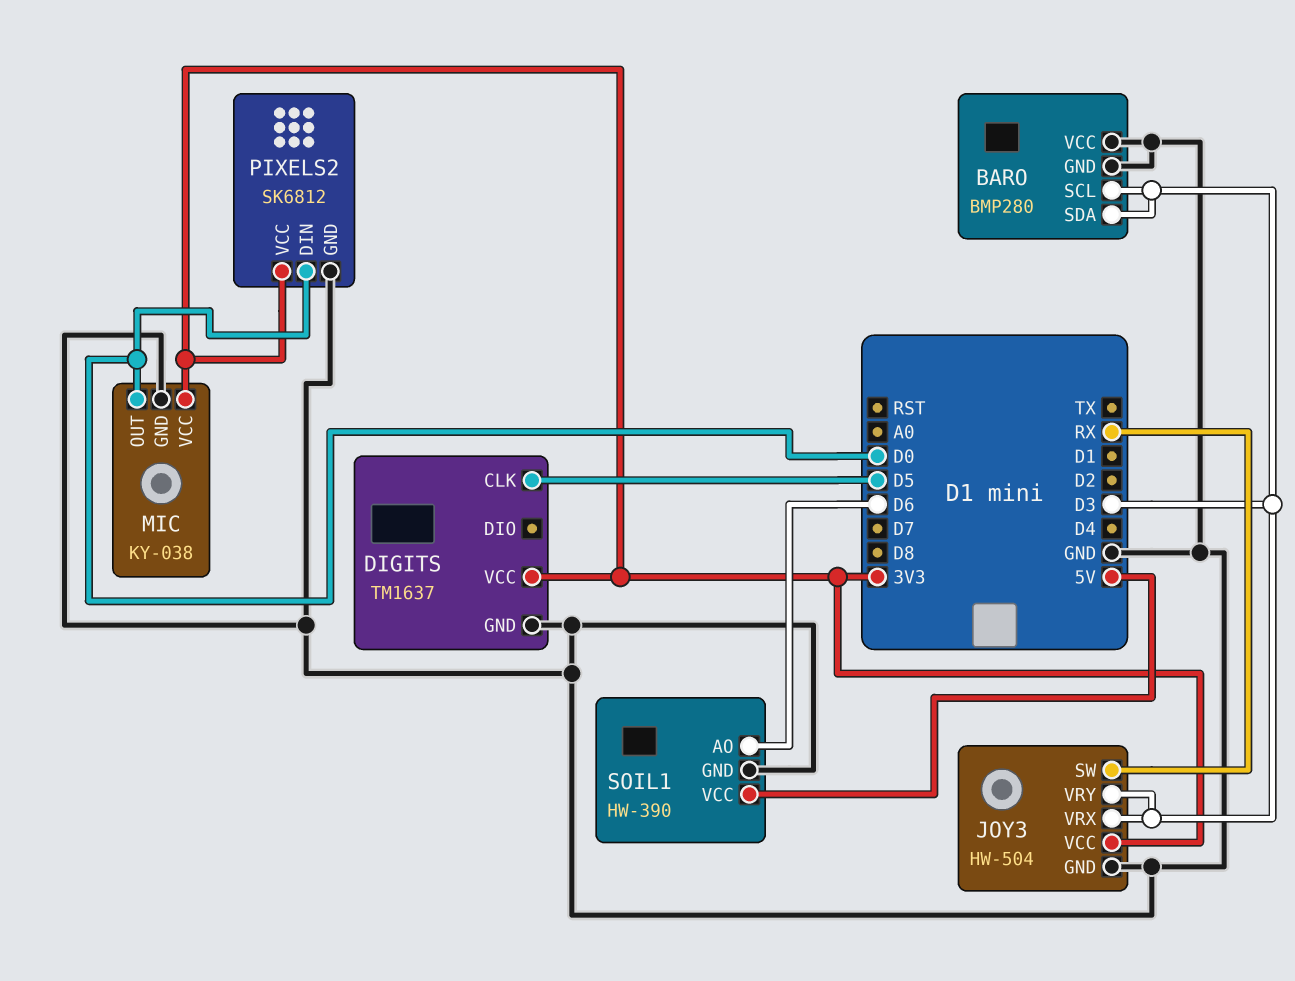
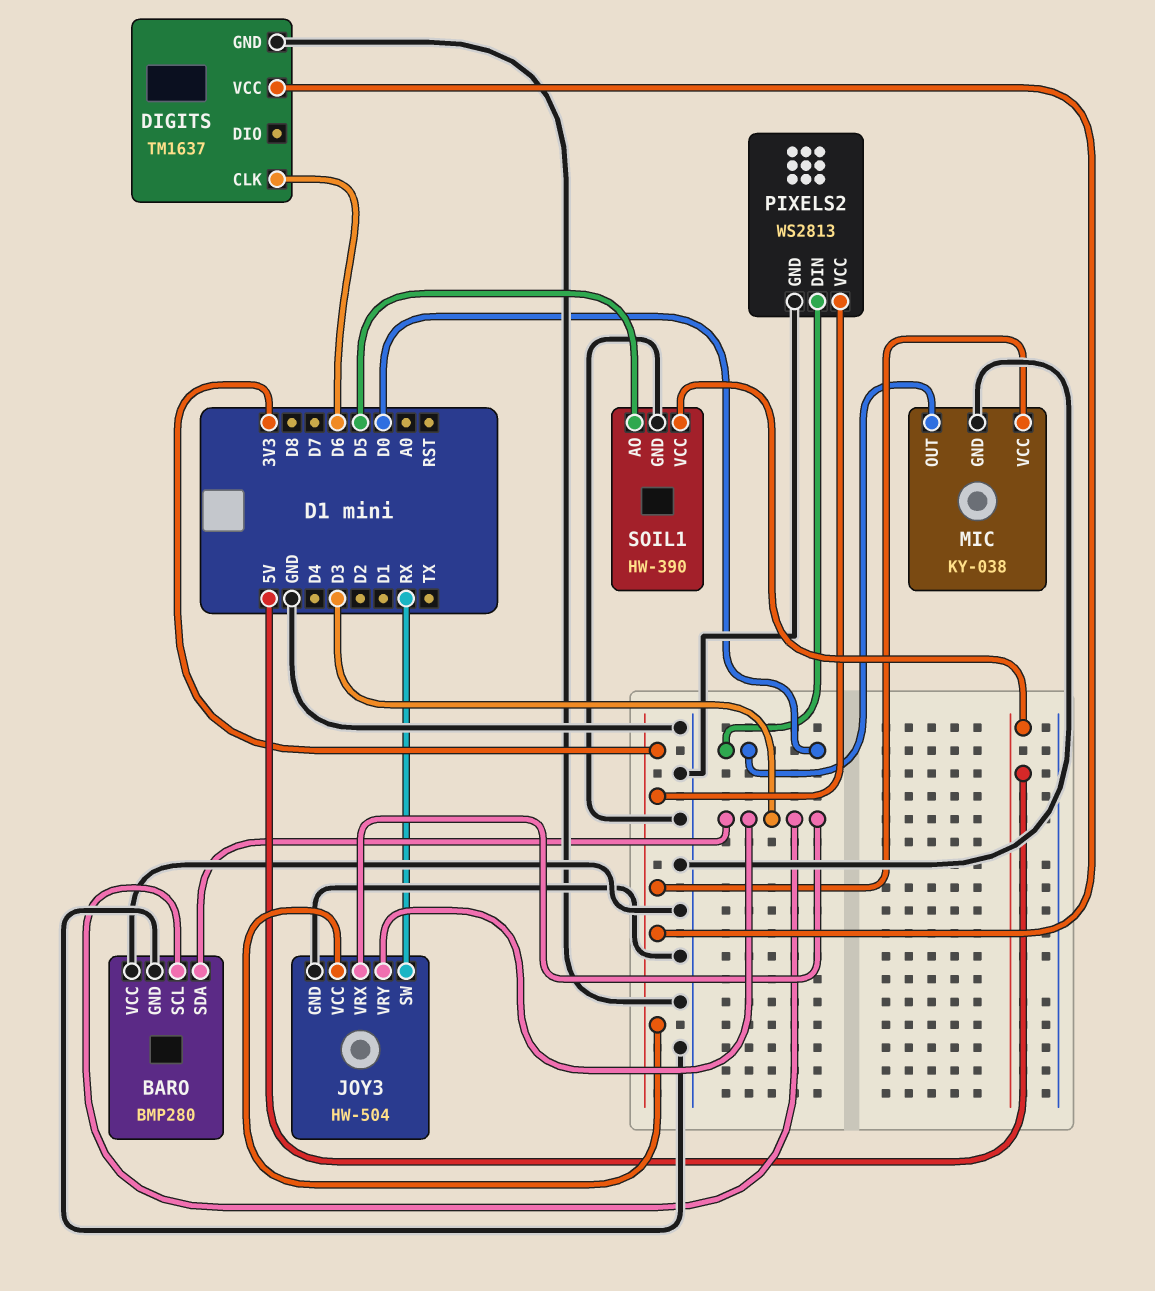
DIGITS pin CLK: D5 -> D6
PIXELS2: SK6812 -> WS2813
SOIL1 pin AO: D6 -> D5

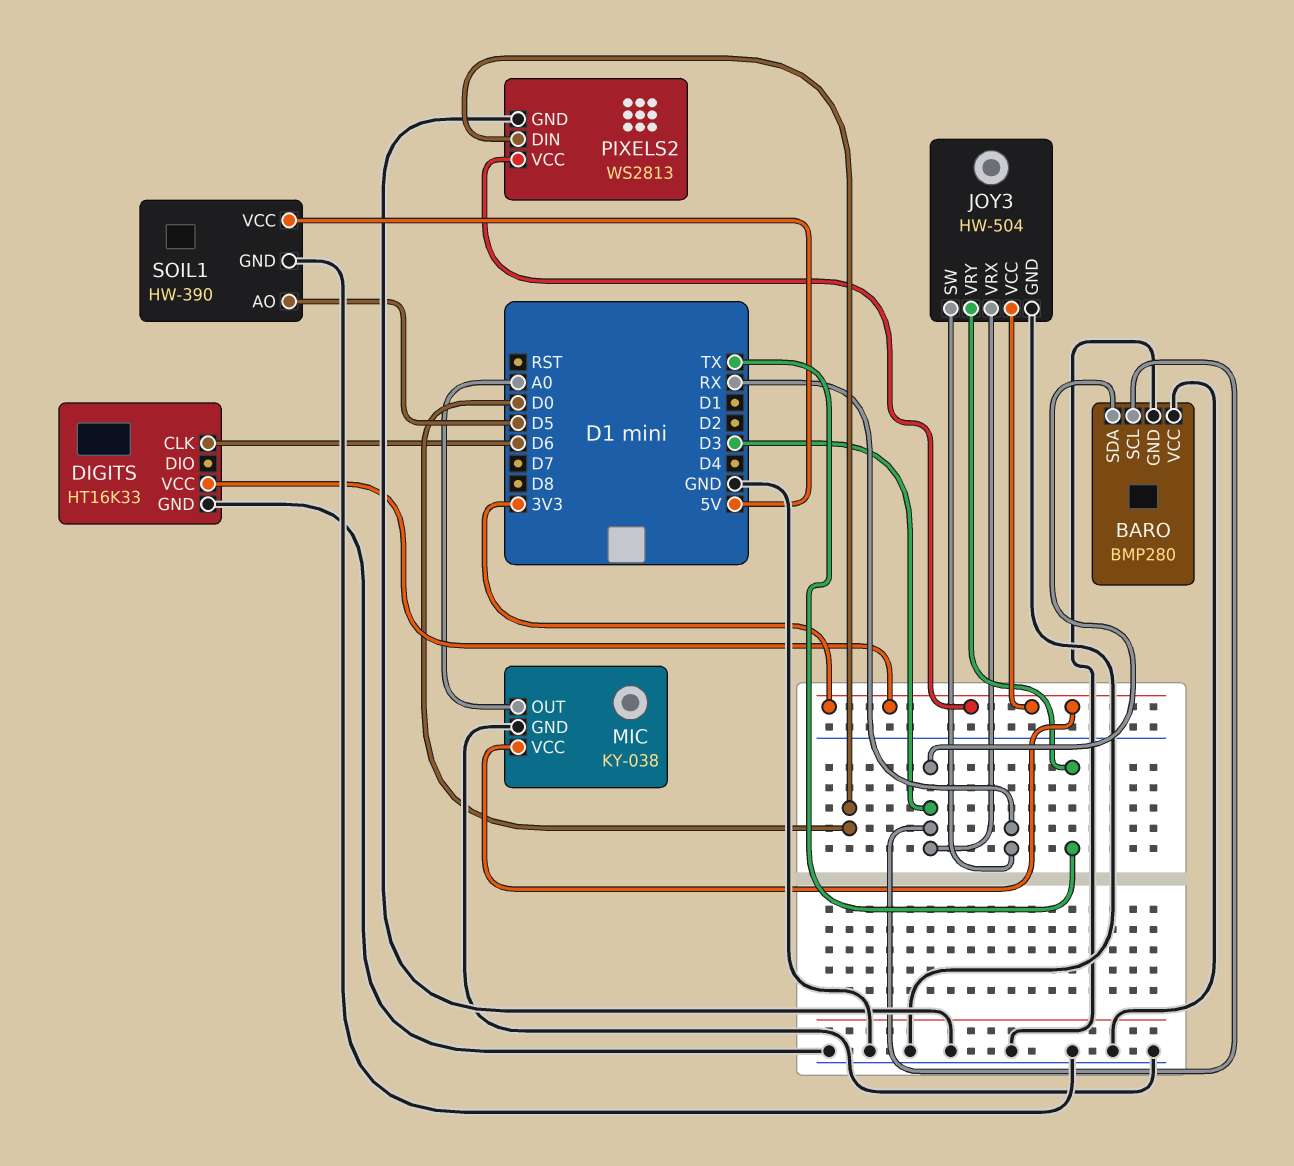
DIGITS: TM1637 -> HT16K33
JOY3 pin VRY: D3 -> TX
MIC pin OUT: D0 -> A0

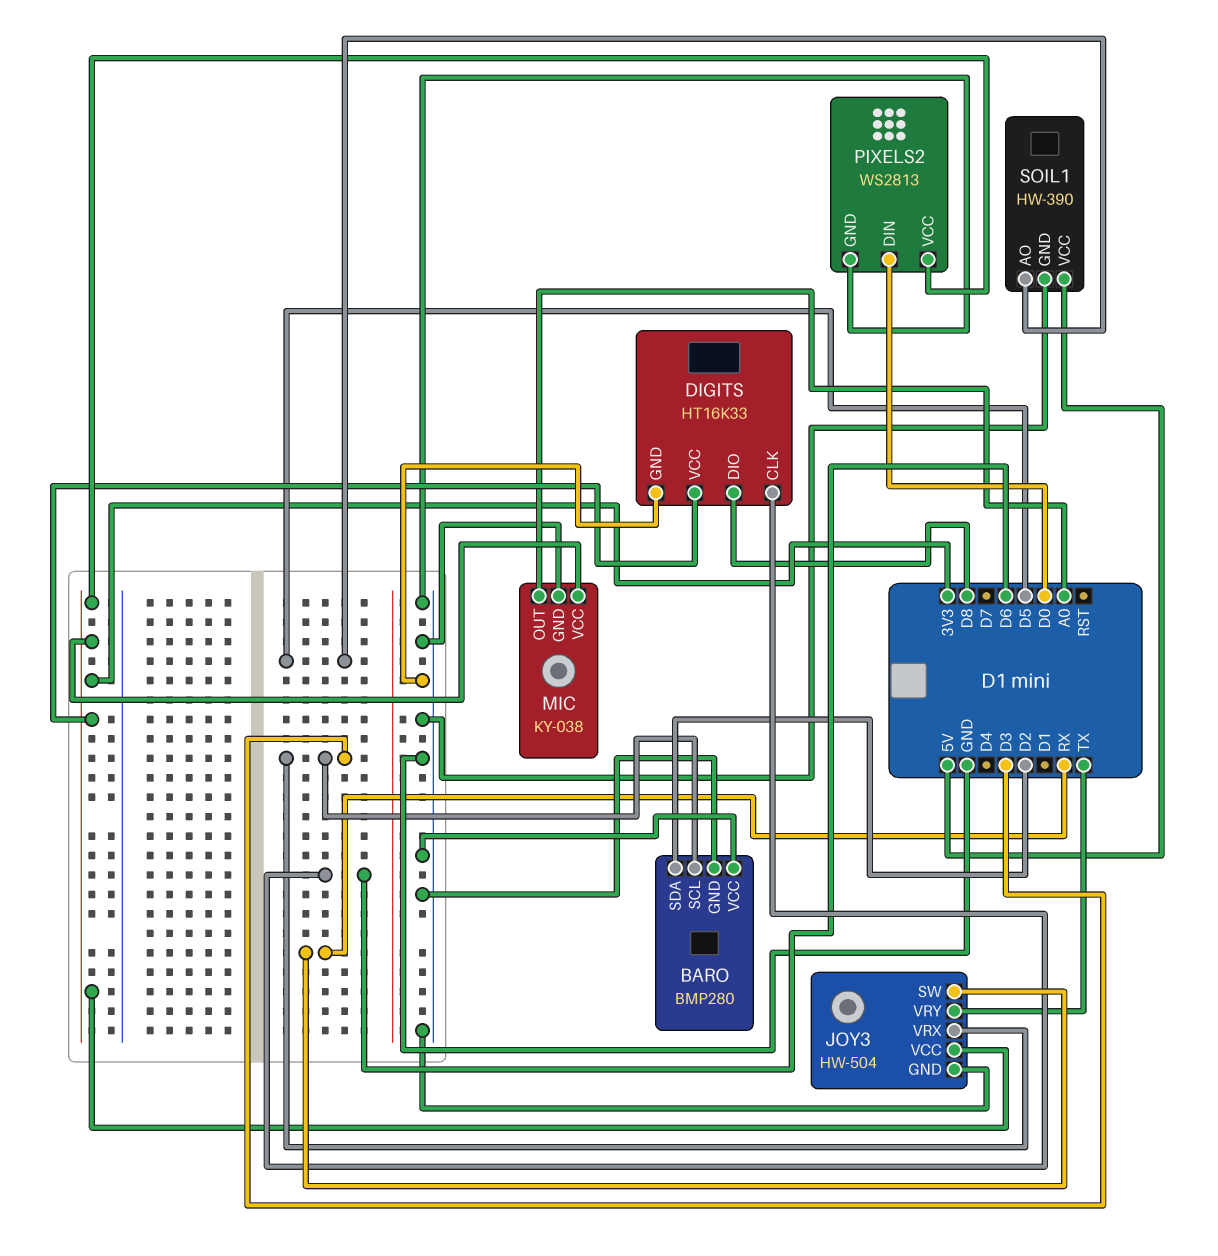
BARO pin SDA: D3 -> D2
DIGITS pin DIO: none -> D8

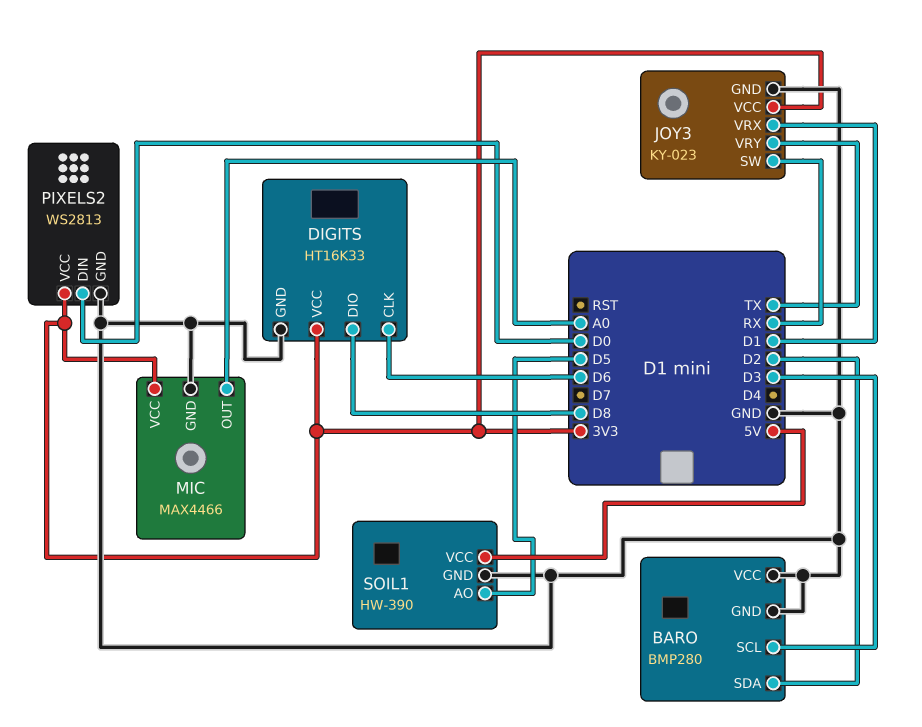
JOY3: HW-504 -> KY-023
JOY3 pin VRX: D3 -> D1
MIC: KY-038 -> MAX4466

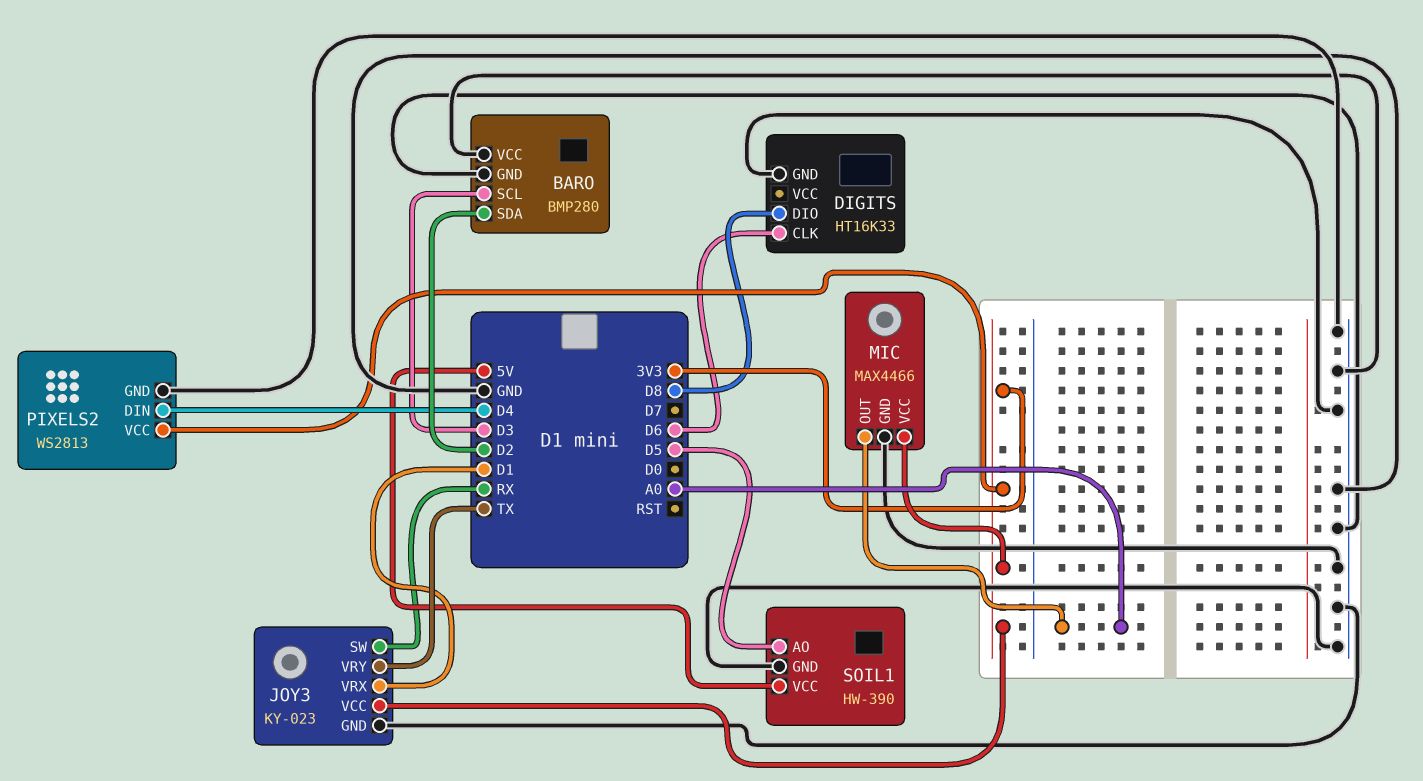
DIGITS pin VCC: 3V3 -> none
PIXELS2 pin DIN: D0 -> D4

